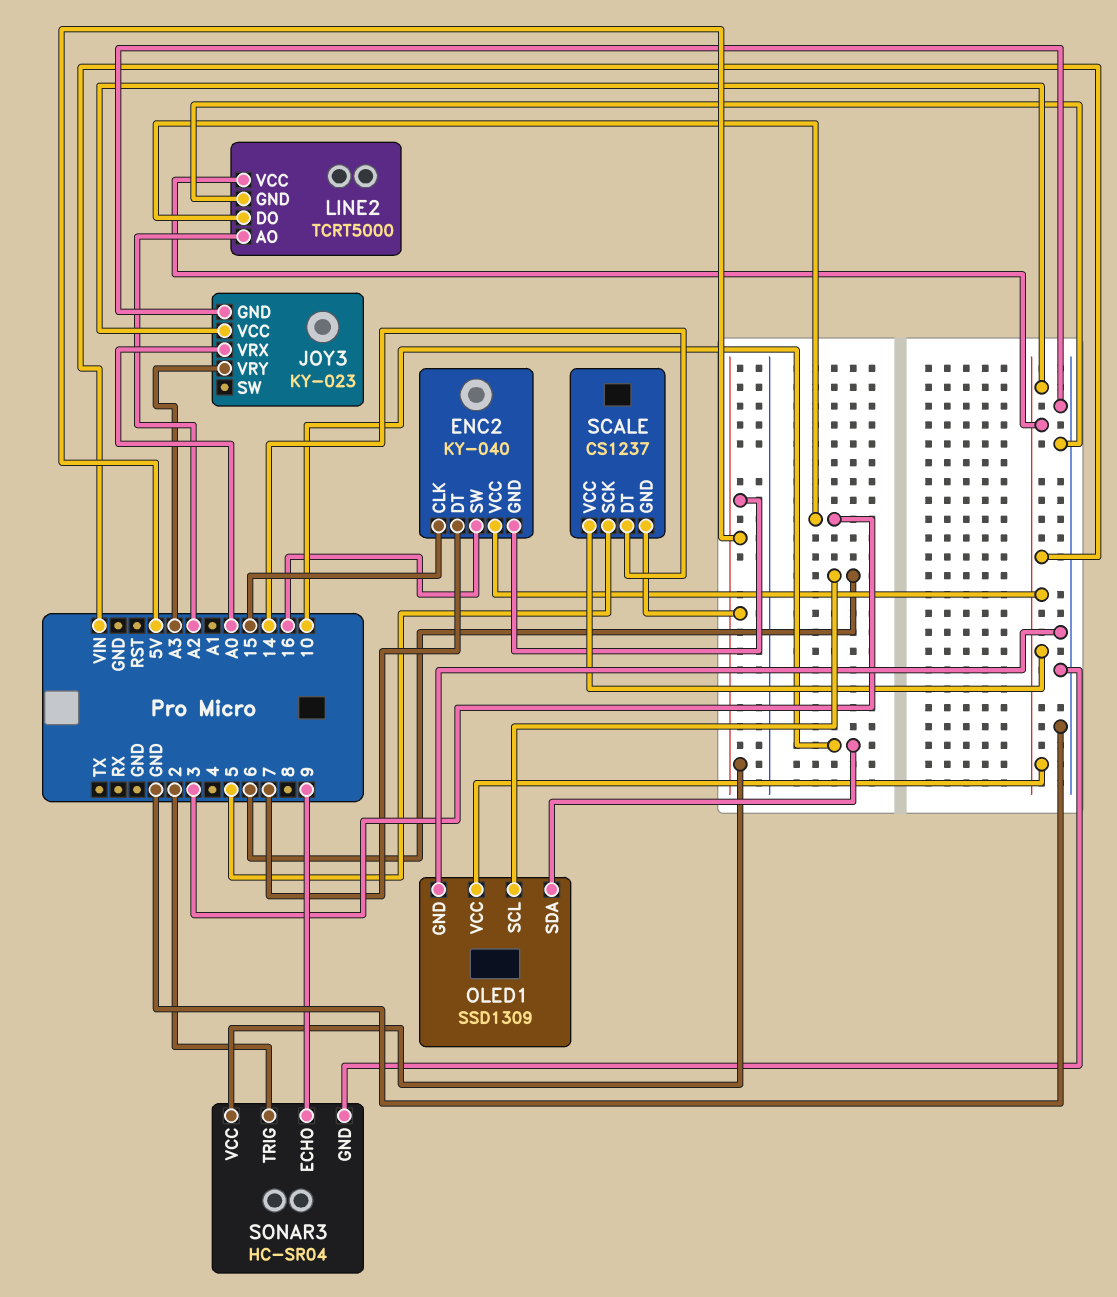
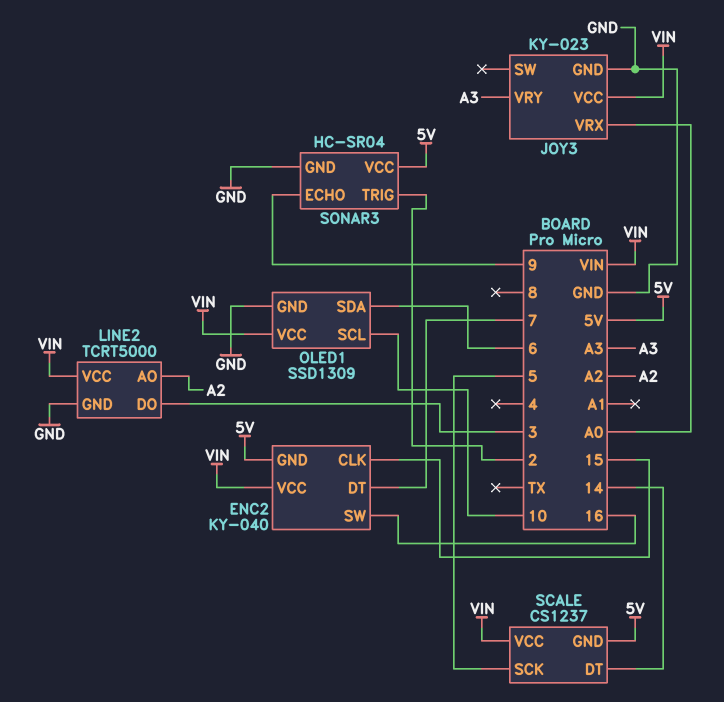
OLED1 pin SCL: 6 -> 10
OLED1 pin SDA: 10 -> 6

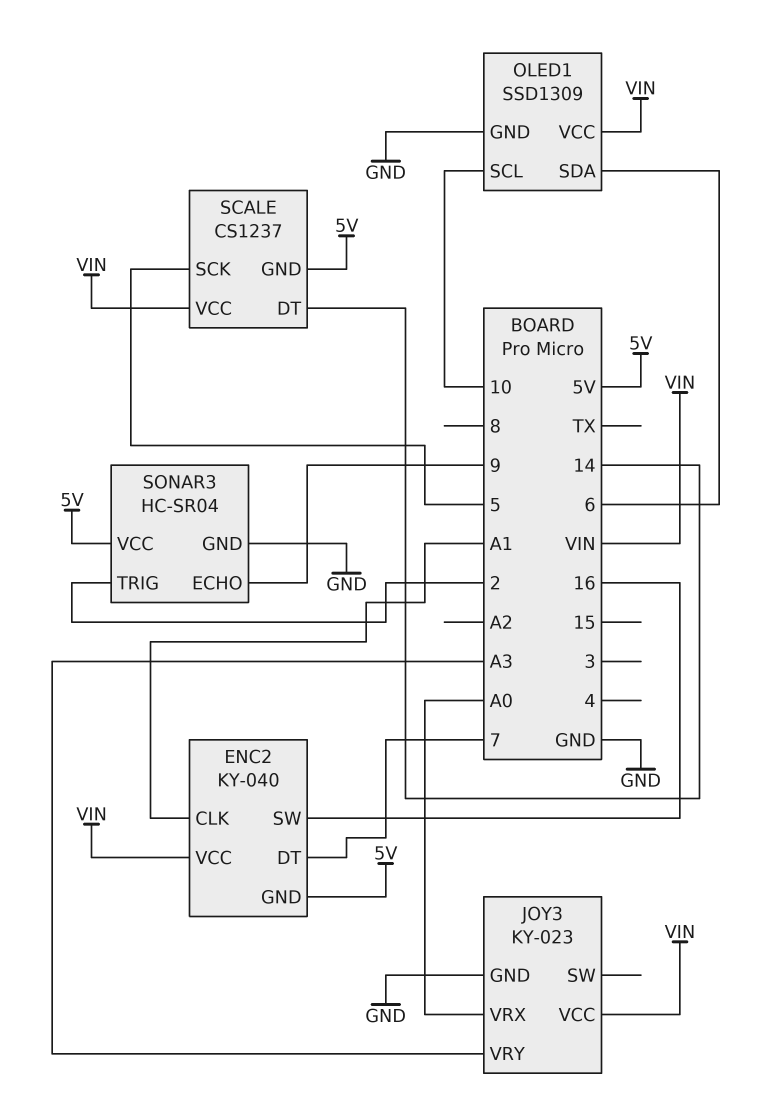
ENC2 pin CLK: 15 -> A1
LINE2: TCRT5000 -> none
LINE2 pin AO: A2 -> none
LINE2 pin DO: 3 -> none
LINE2 pin GND: GND -> none
LINE2 pin VCC: VIN -> none

